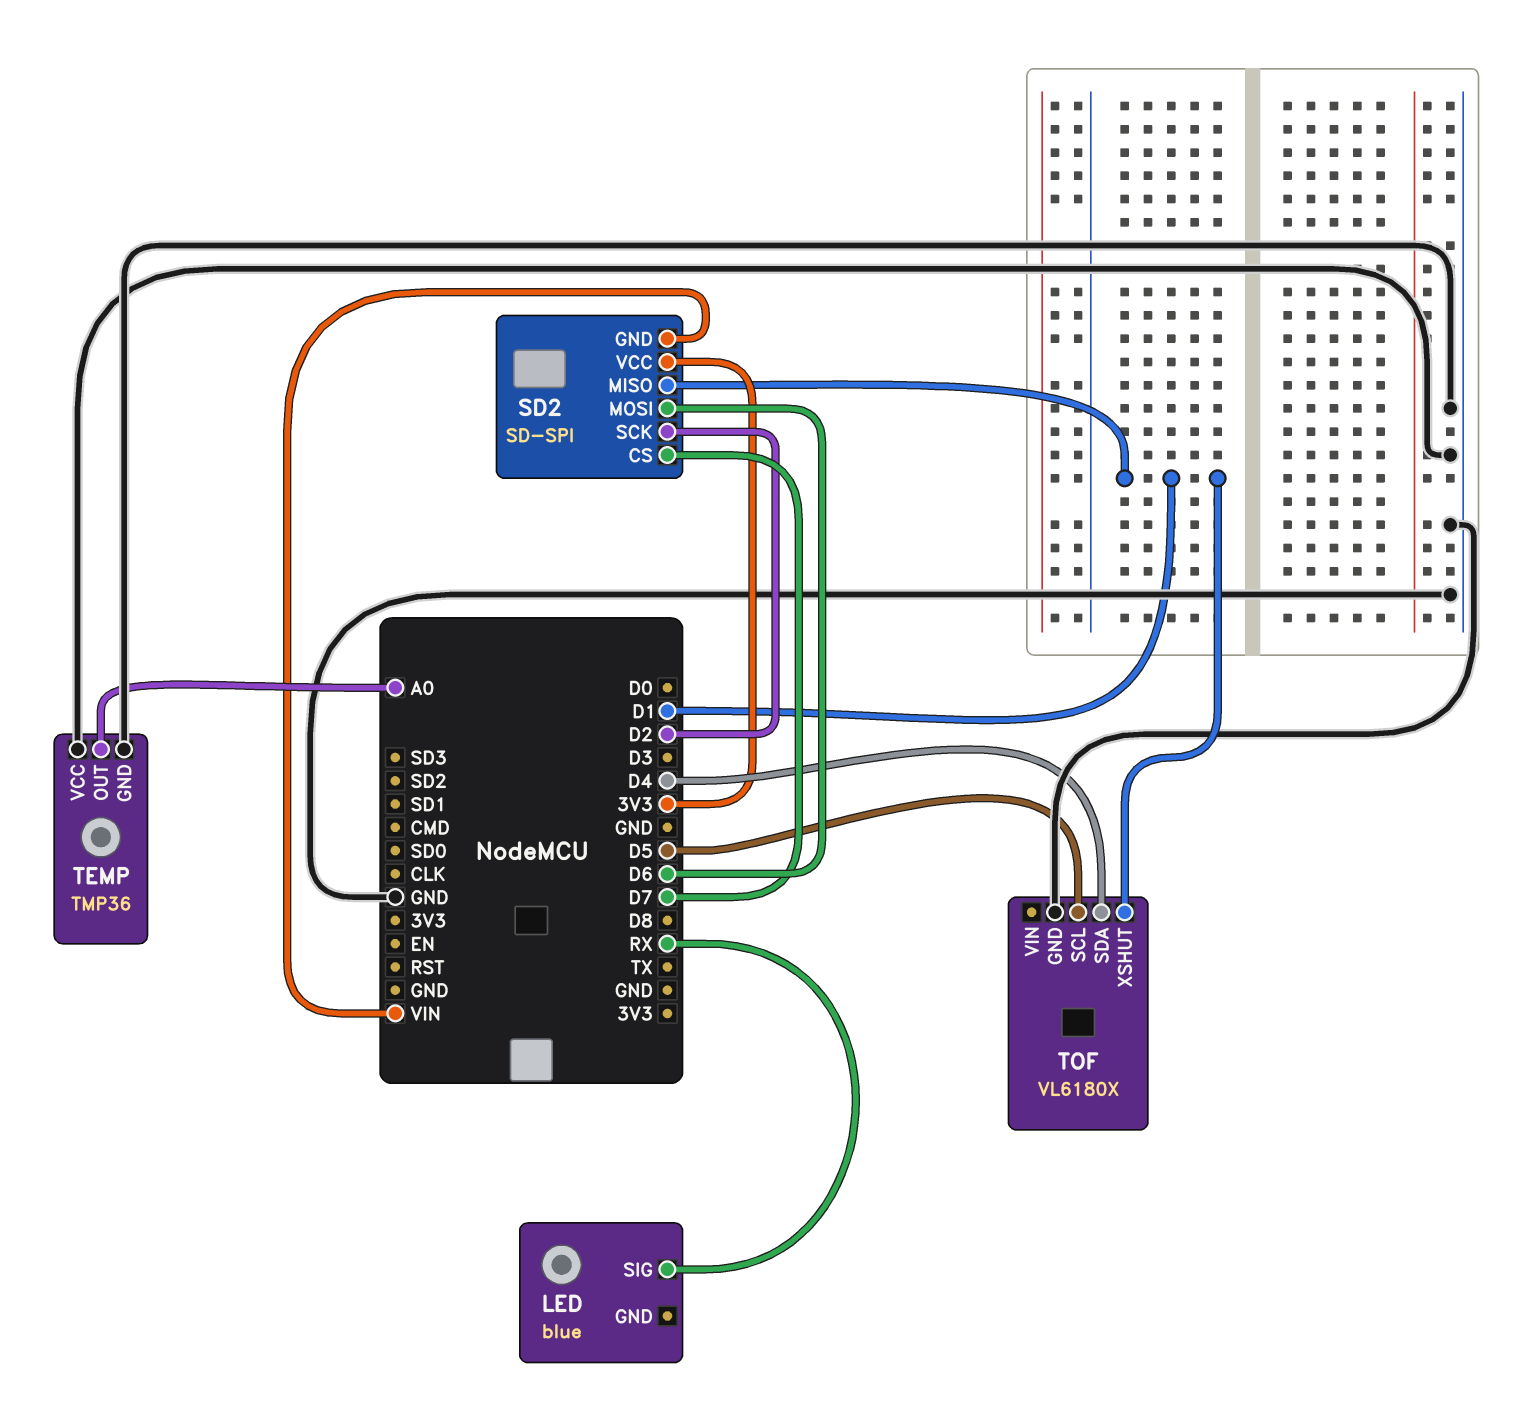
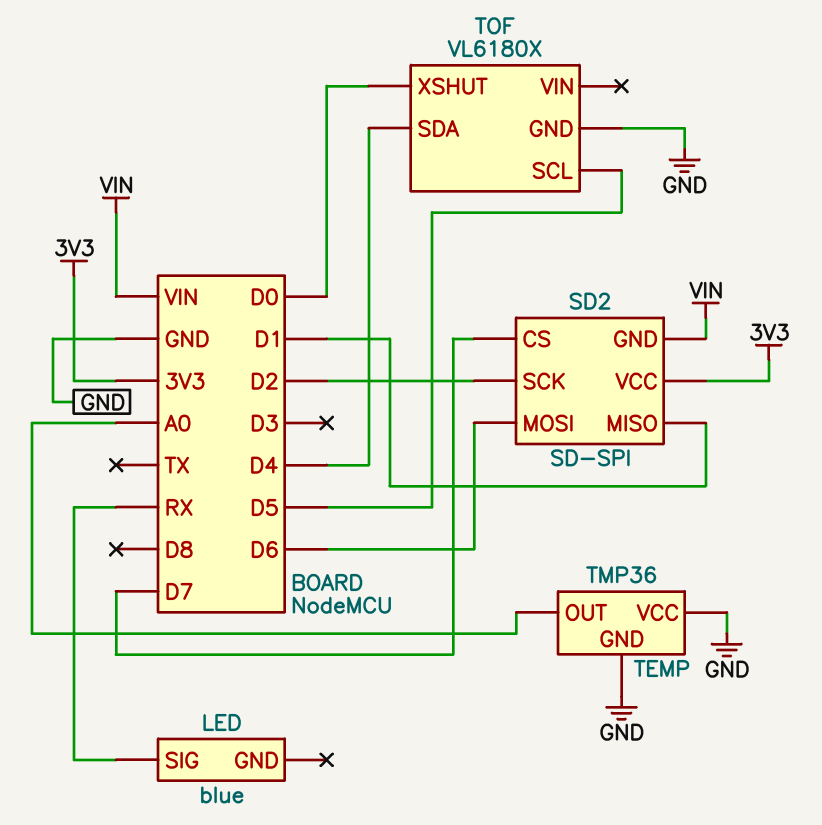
TOF pin XSHUT: D1 -> D0

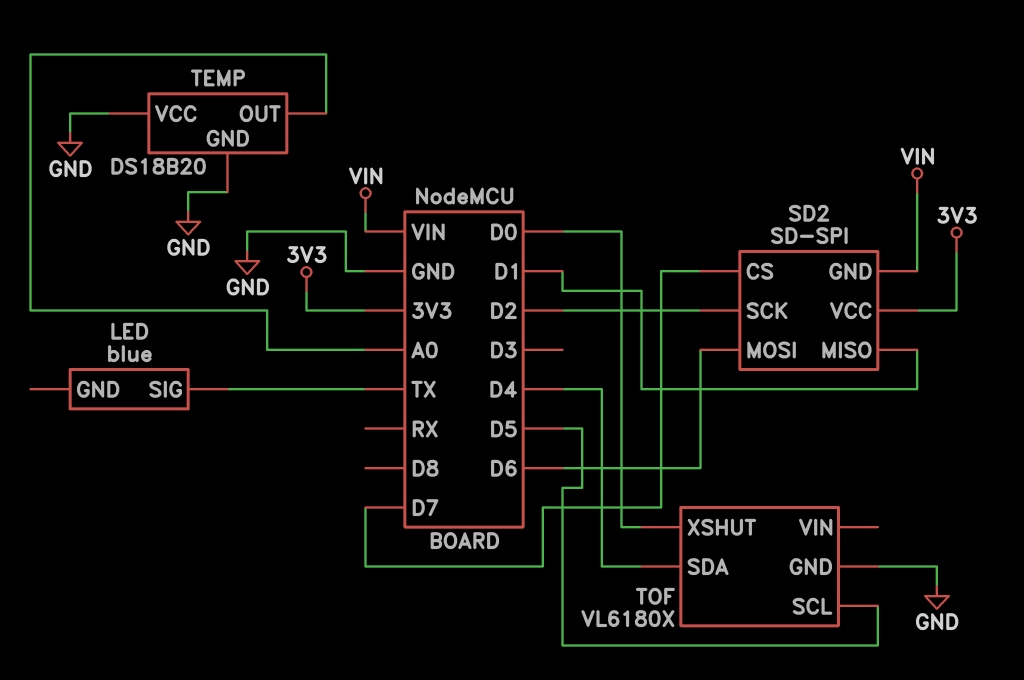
LED pin SIG: RX -> TX
TEMP: TMP36 -> DS18B20

